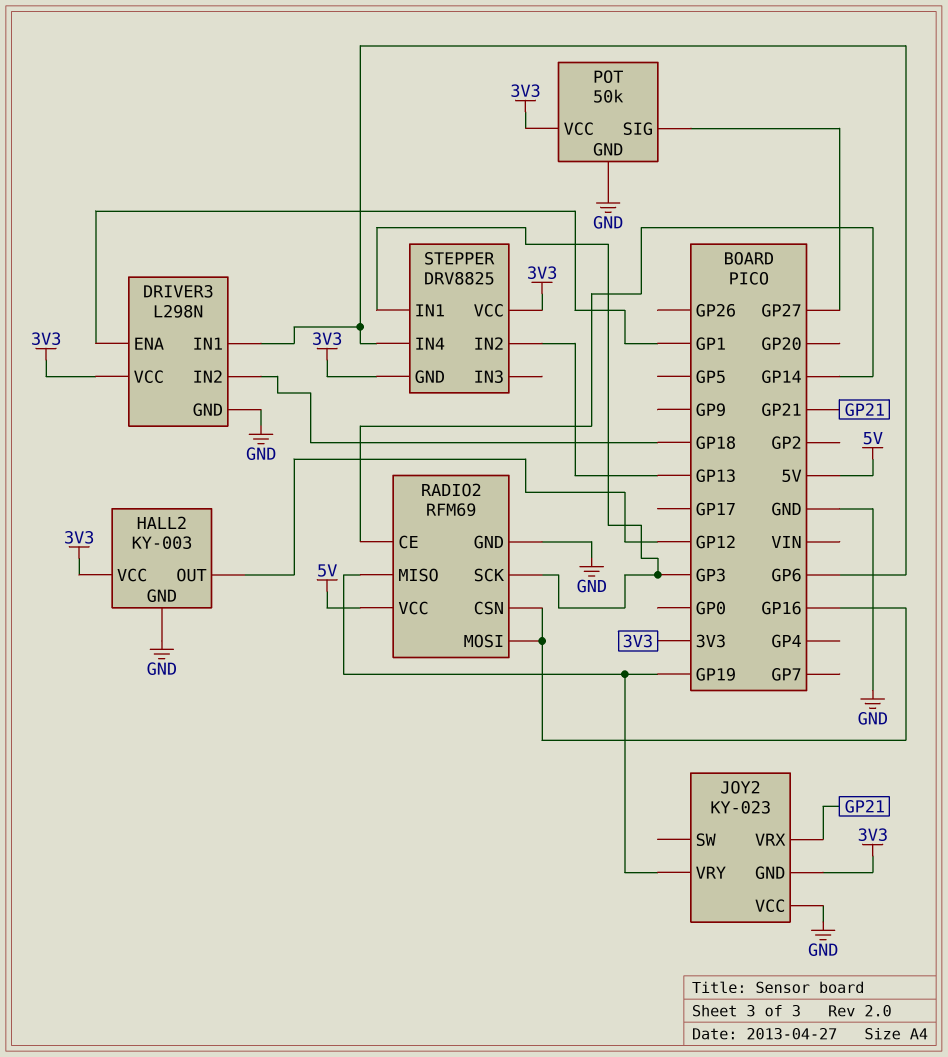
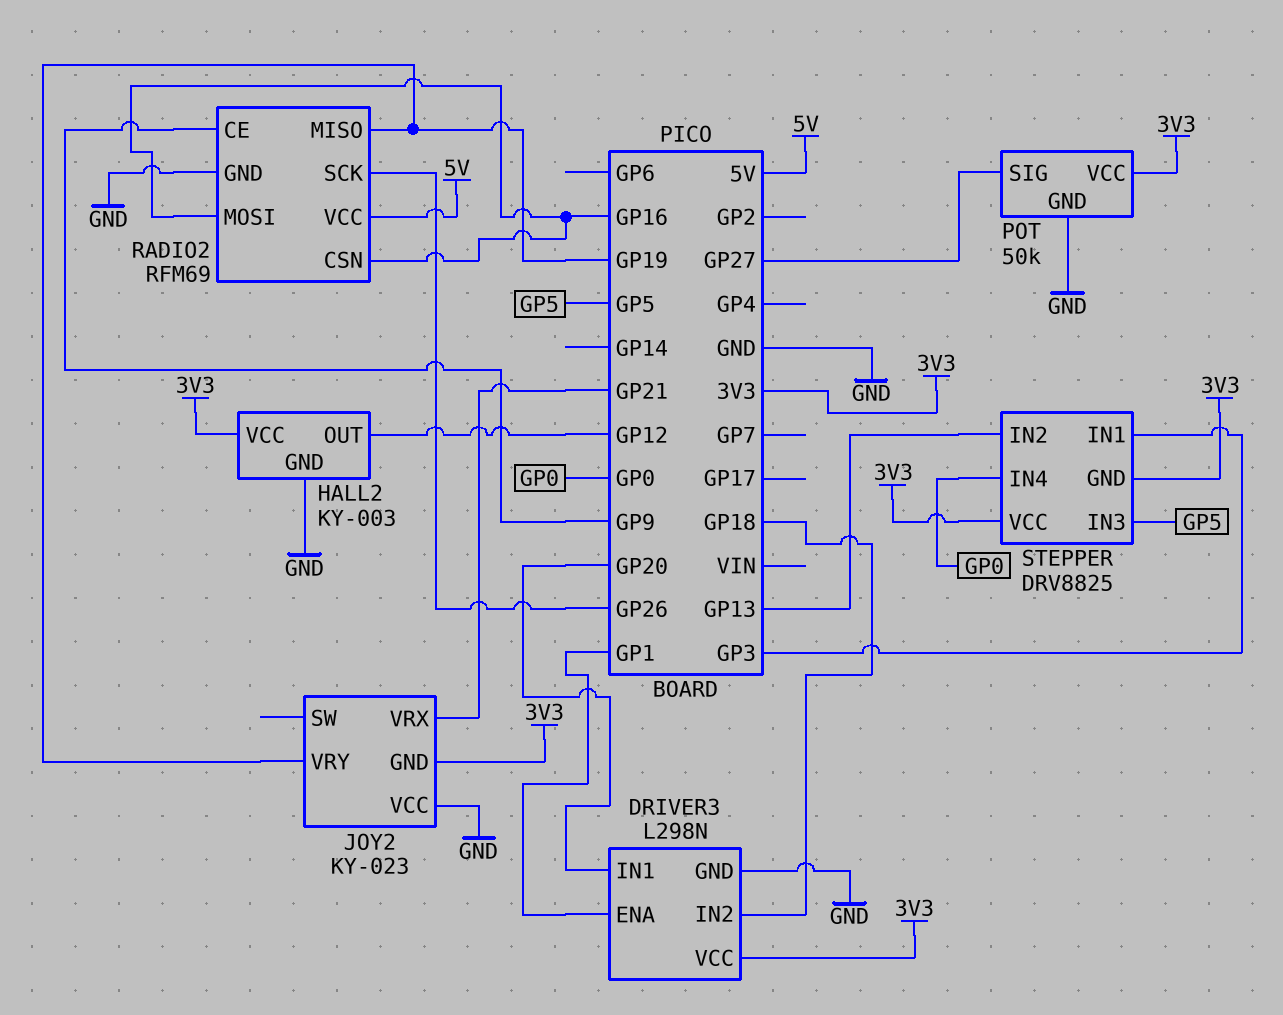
DRIVER3 pin IN1: GP6 -> GP20
RADIO2 pin CE: GP14 -> GP9
RADIO2 pin SCK: GP3 -> GP26
STEPPER pin IN3: none -> GP5
STEPPER pin IN4: GP6 -> GP0

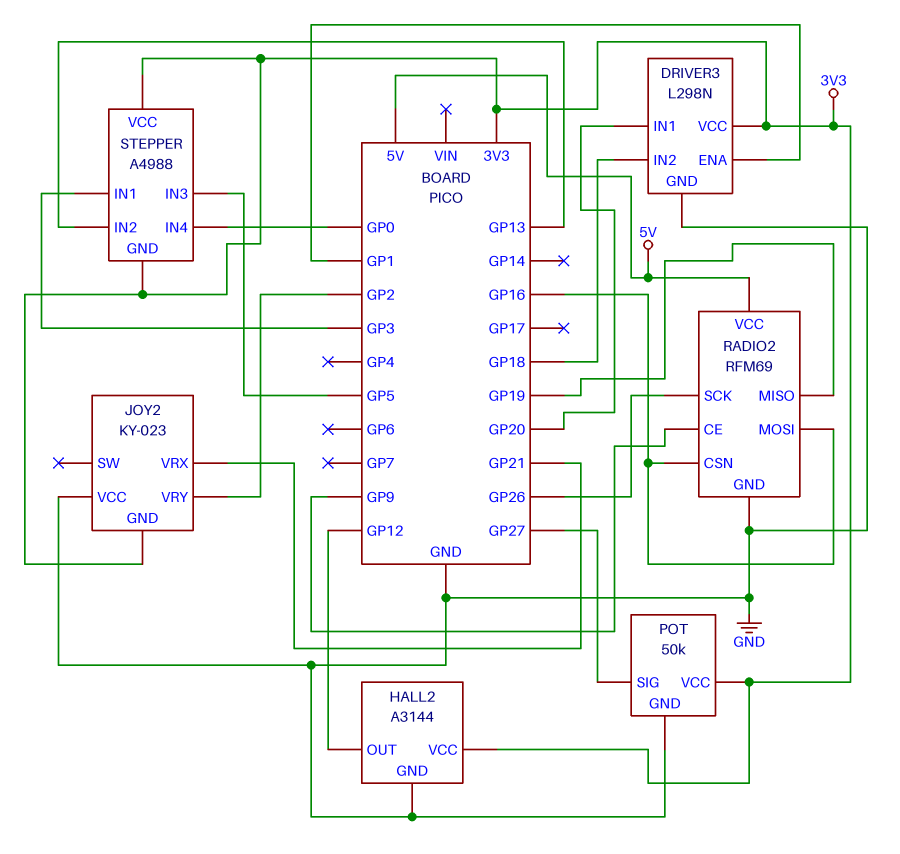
HALL2: KY-003 -> A3144
JOY2 pin VRY: GP19 -> GP2
STEPPER: DRV8825 -> A4988

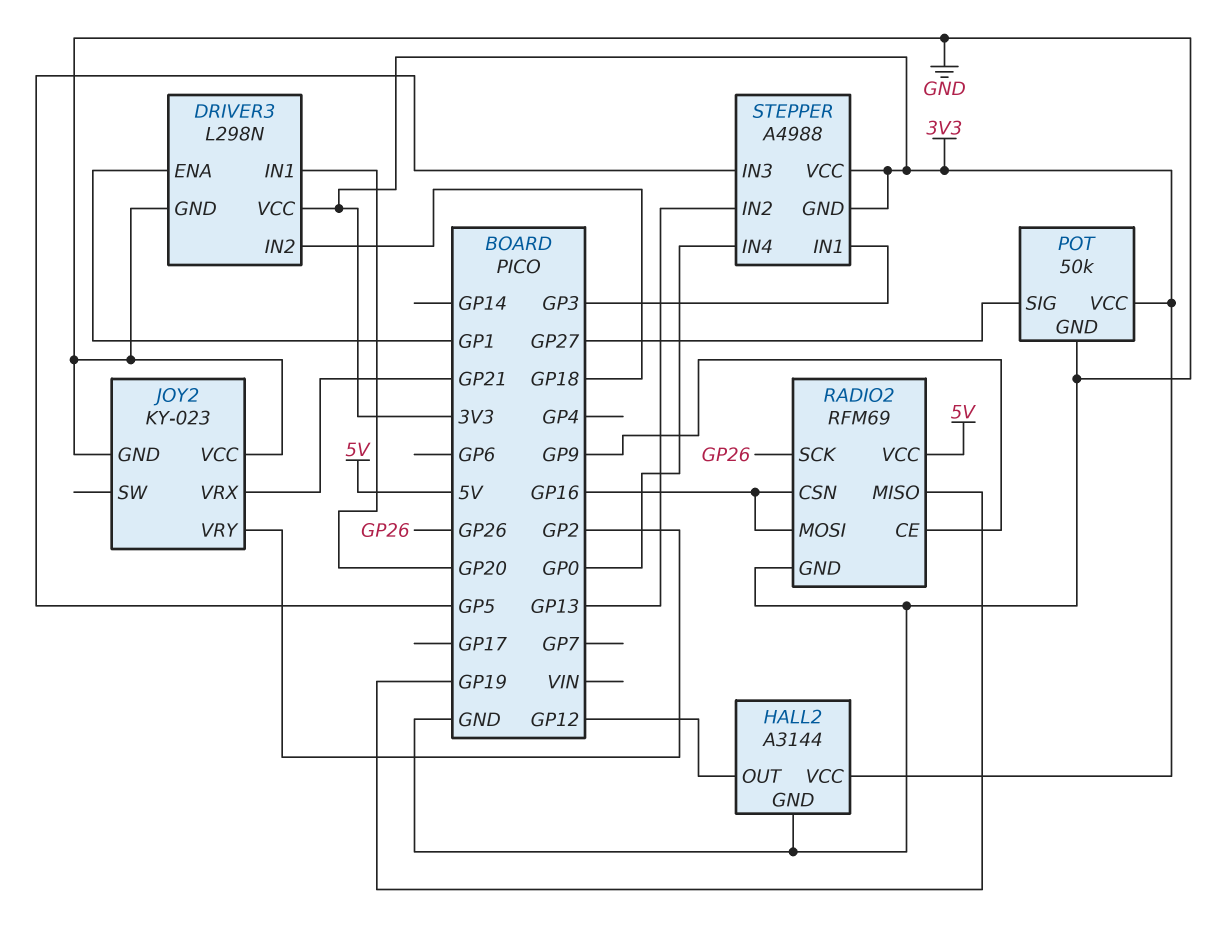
JOY2 pin GND: 3V3 -> GND

